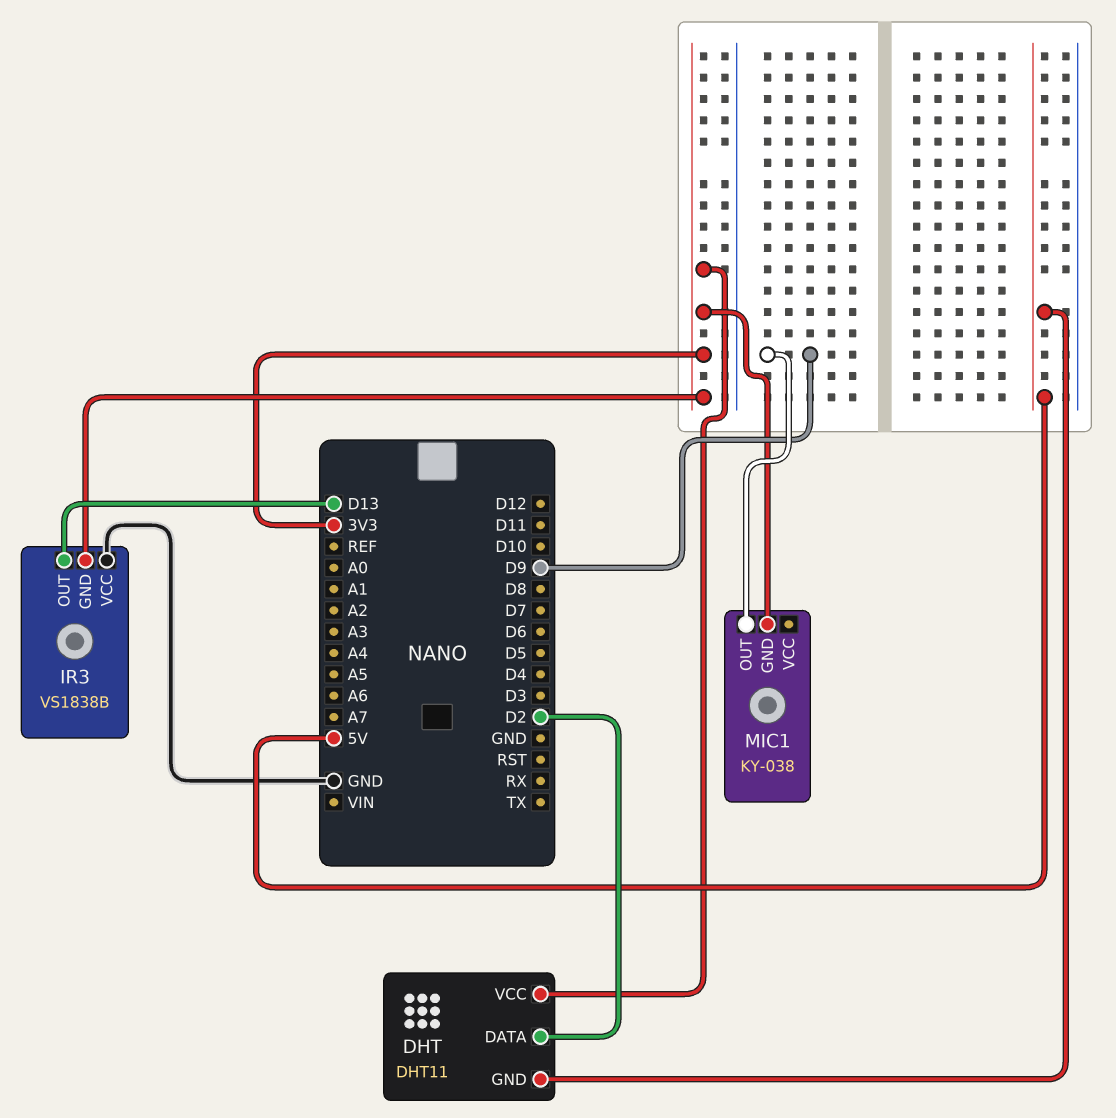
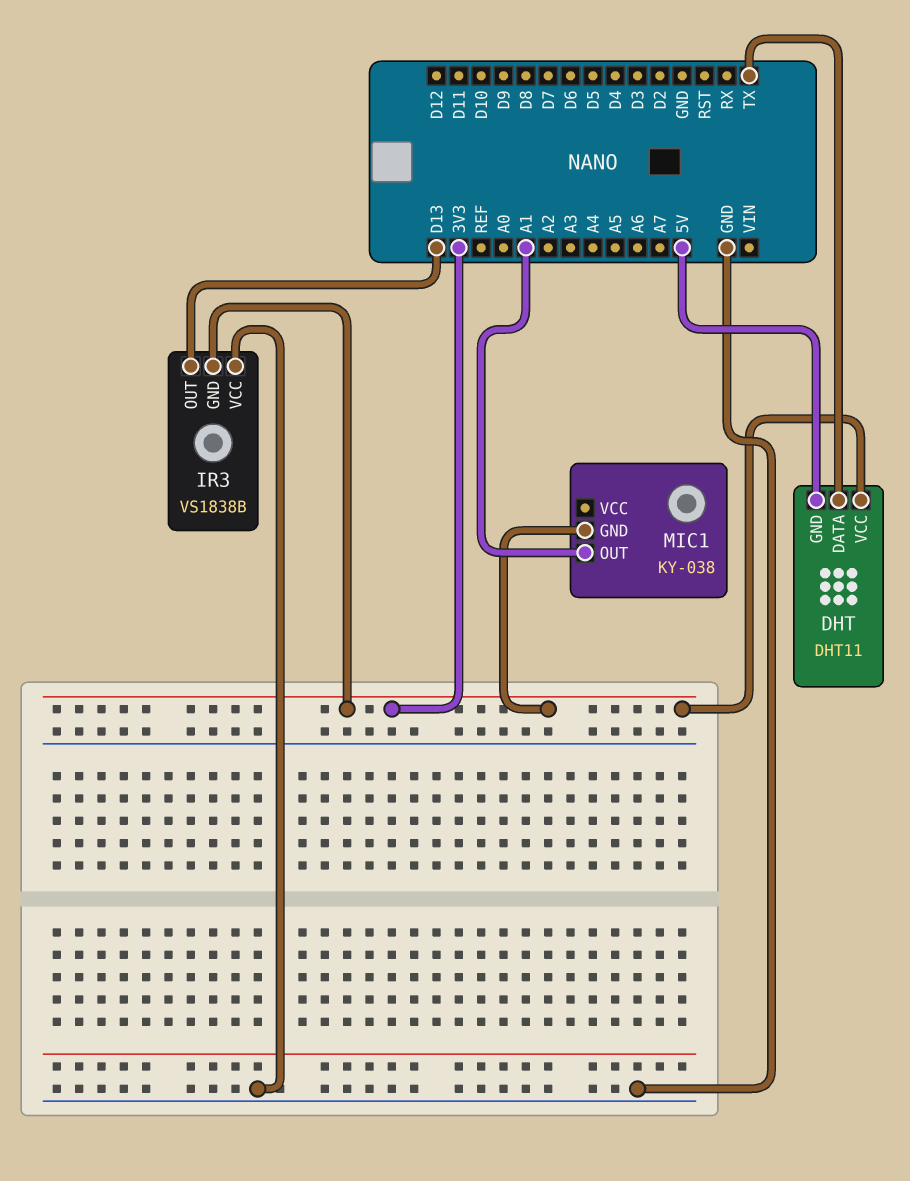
DHT pin DATA: D2 -> TX
MIC1 pin OUT: D9 -> A1

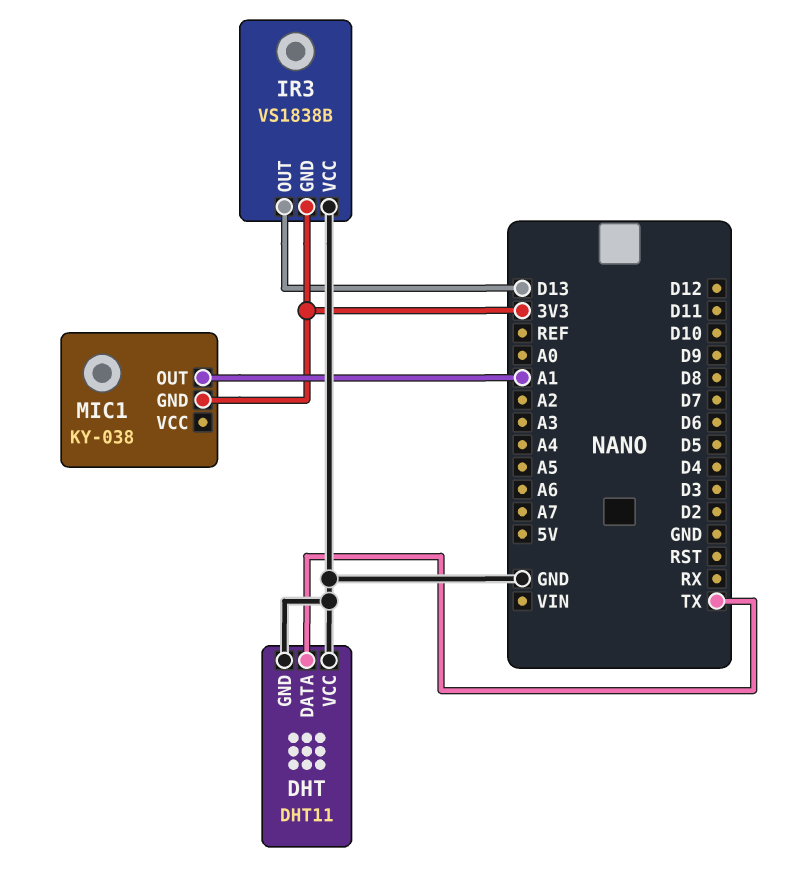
DHT pin GND: 5V -> GND
DHT pin VCC: 3V3 -> GND

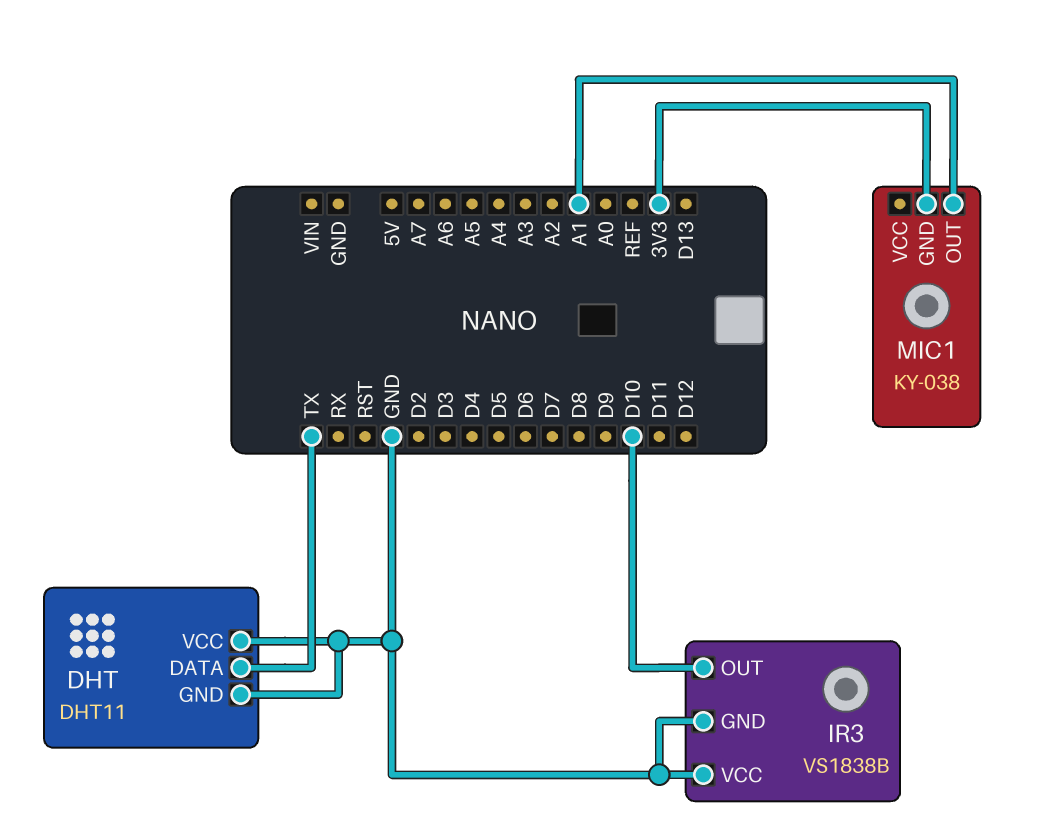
IR3 pin GND: 3V3 -> GND
IR3 pin OUT: D13 -> D10

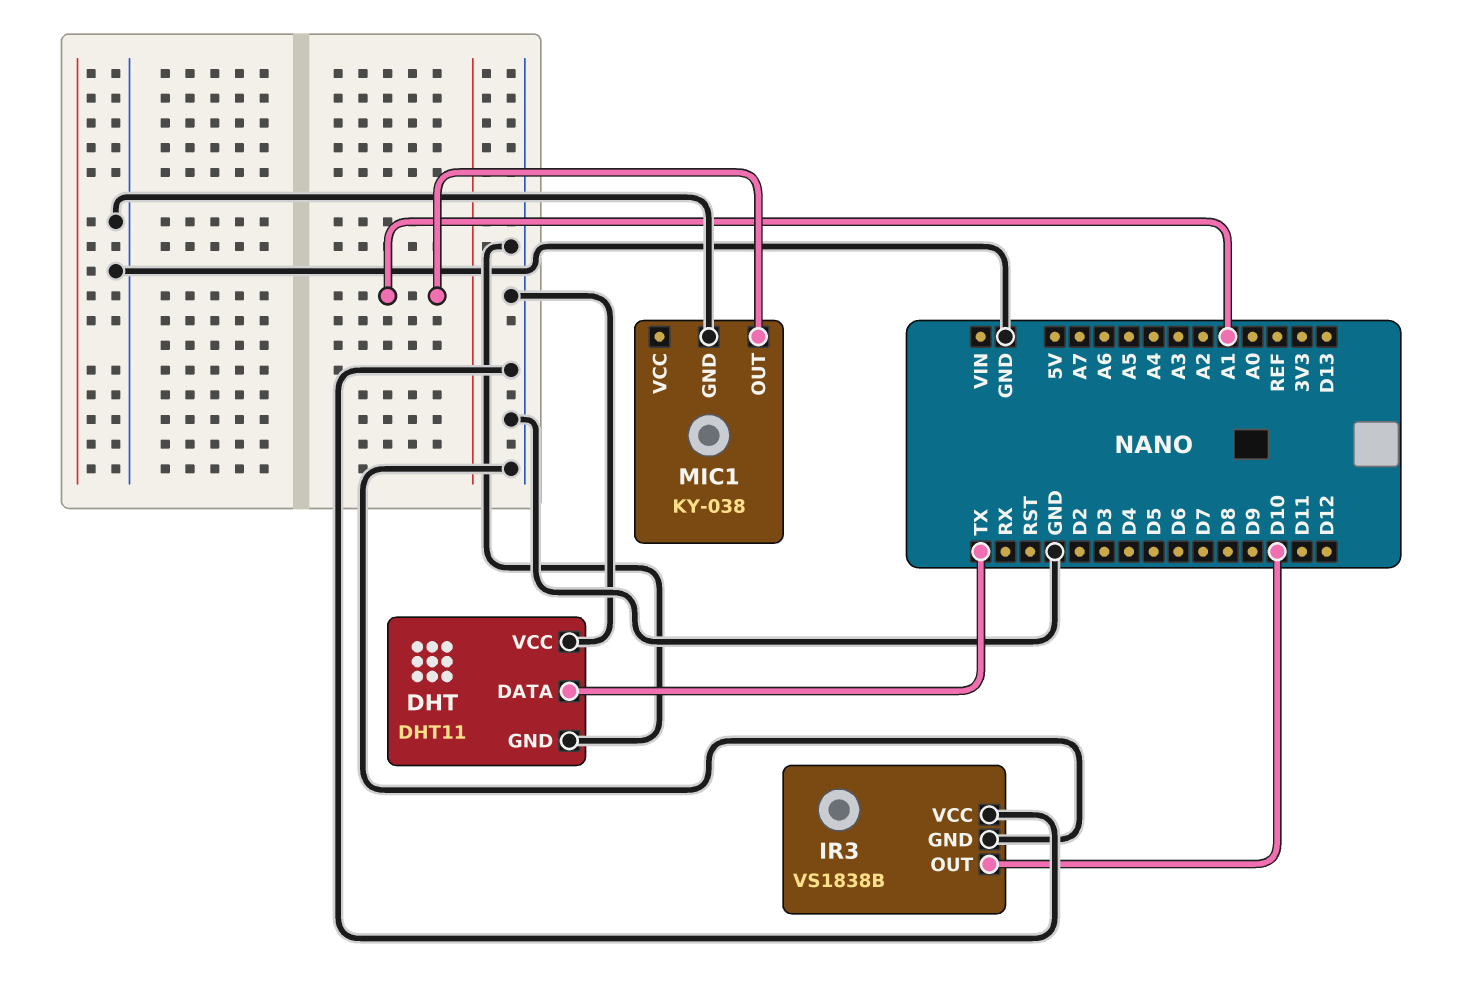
MIC1 pin GND: 3V3 -> GND

